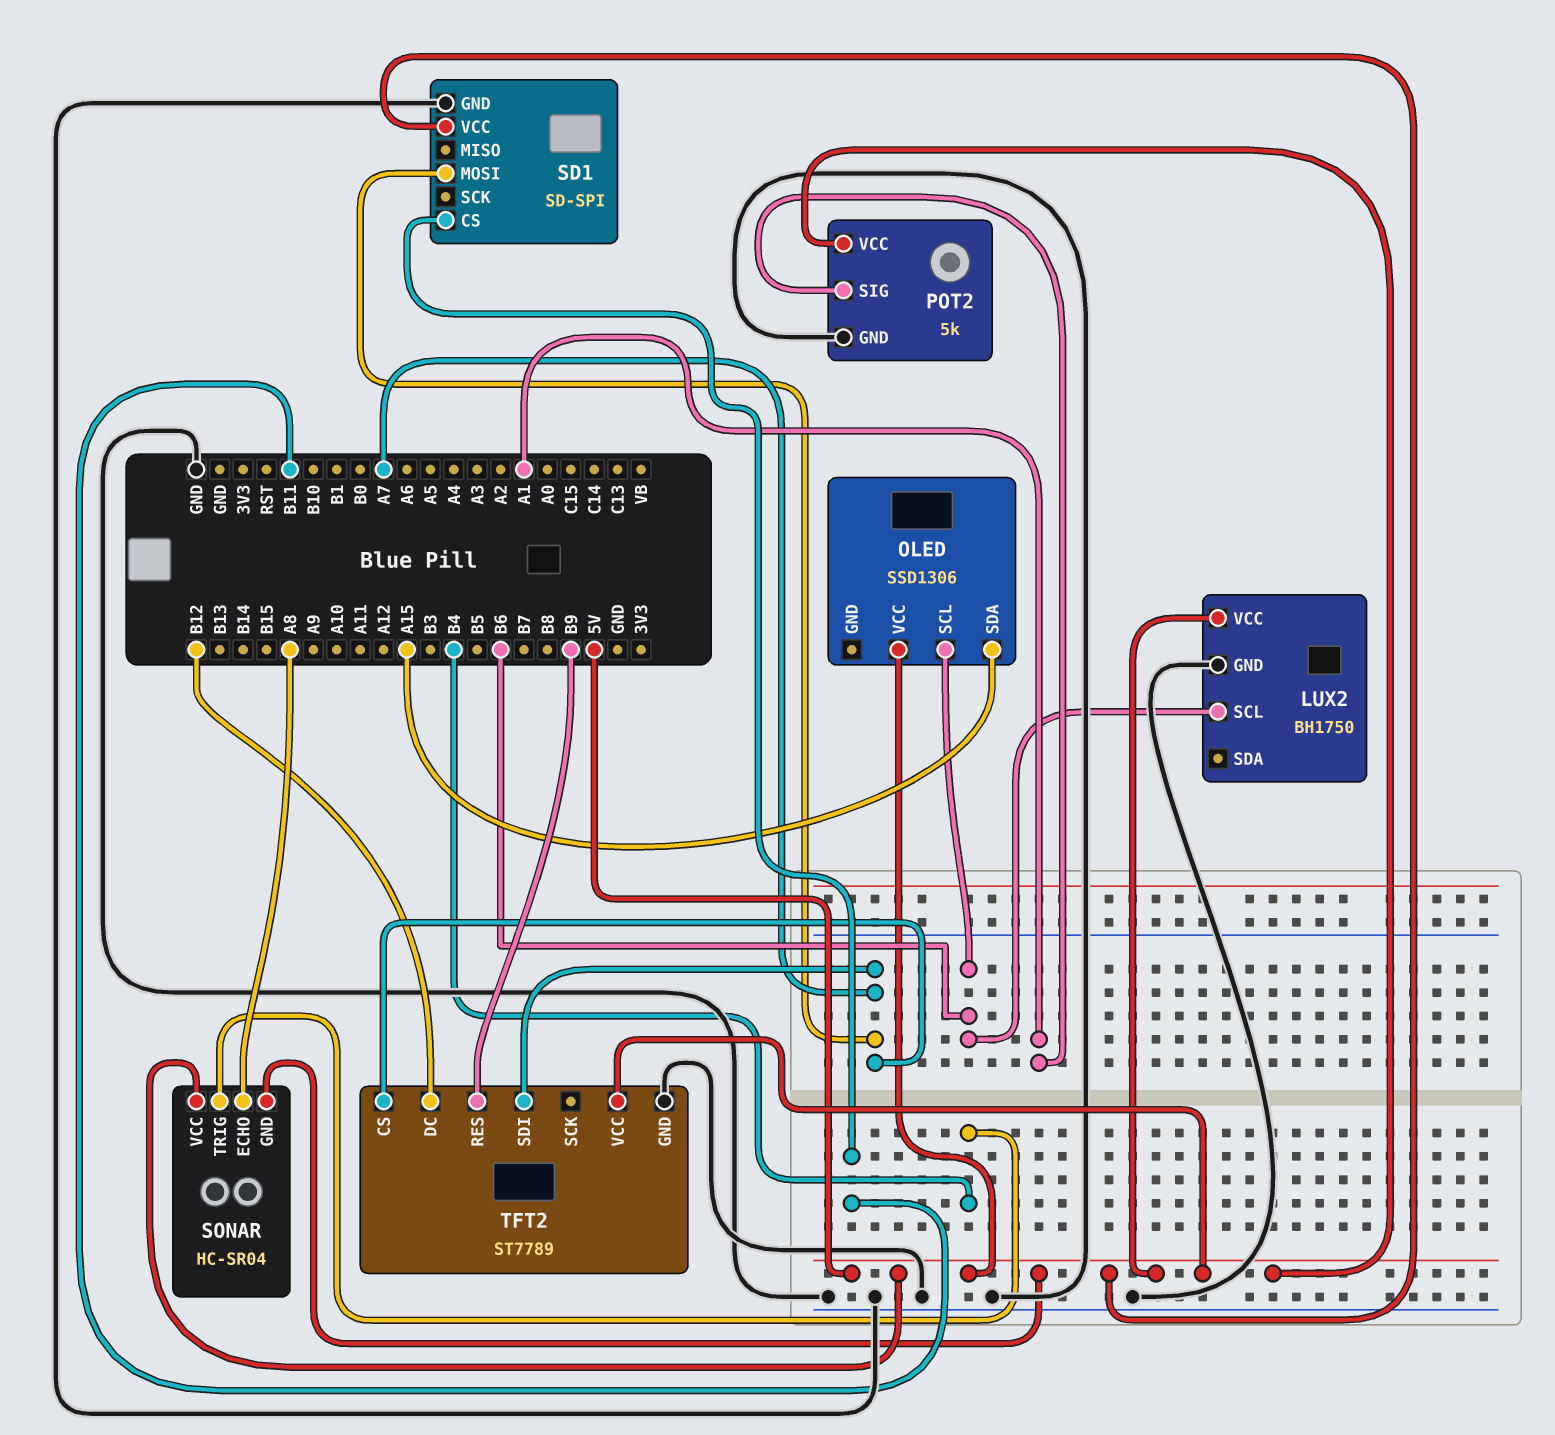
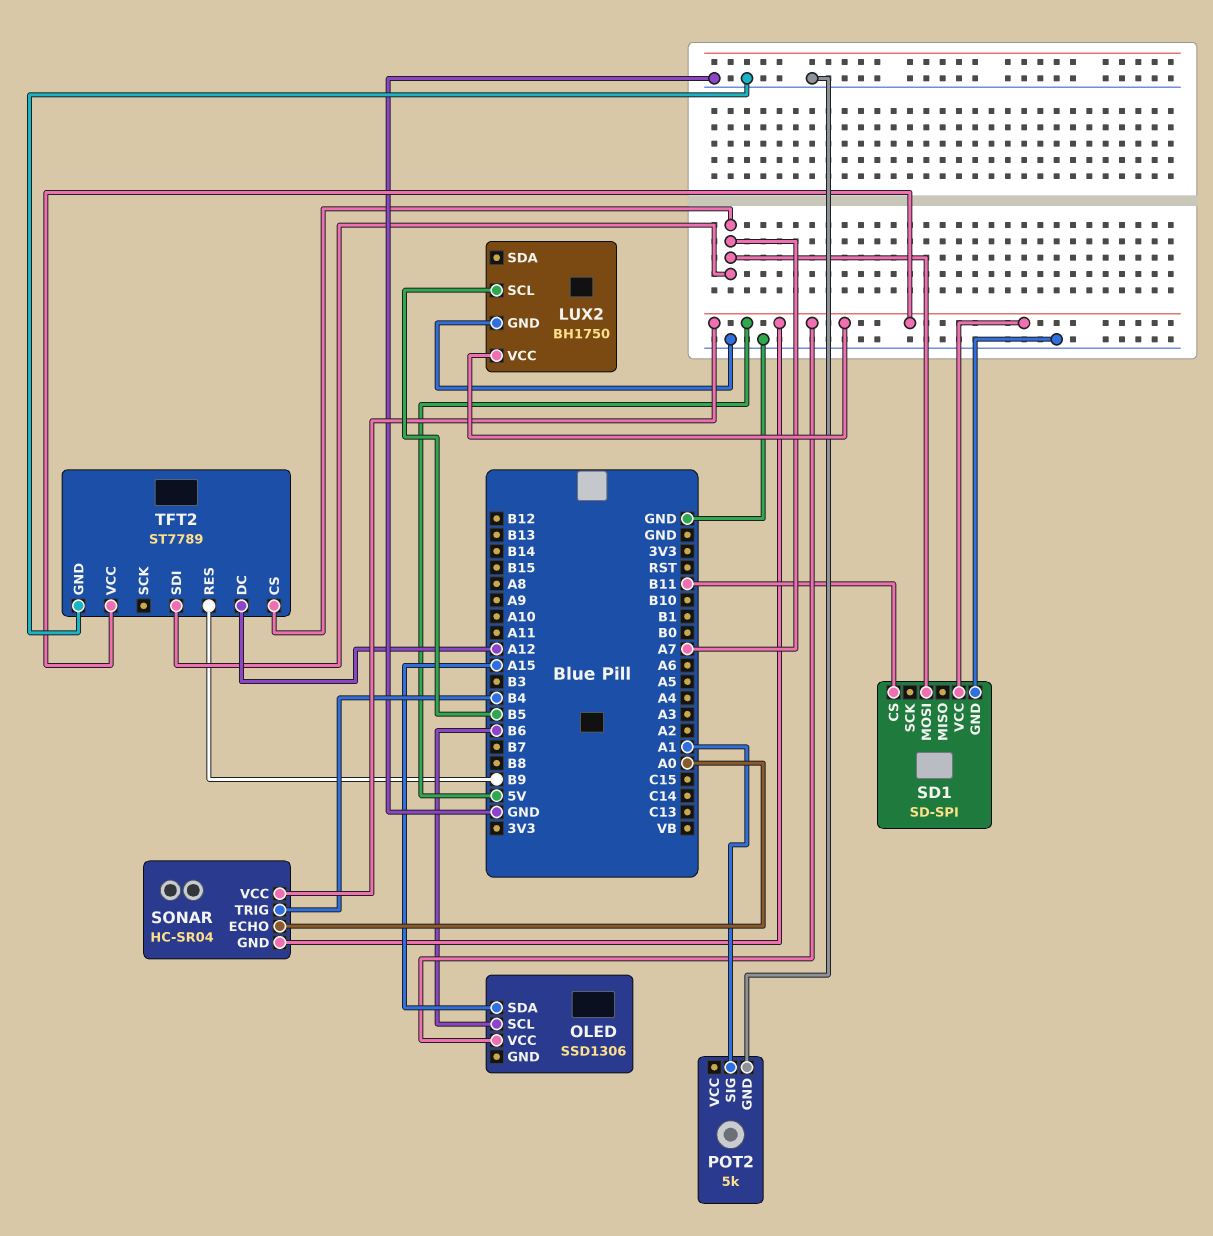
LUX2 pin SCL: B6 -> B5
POT2 pin VCC: 5V -> none
SONAR pin ECHO: A8 -> A0
TFT2 pin DC: B12 -> A12

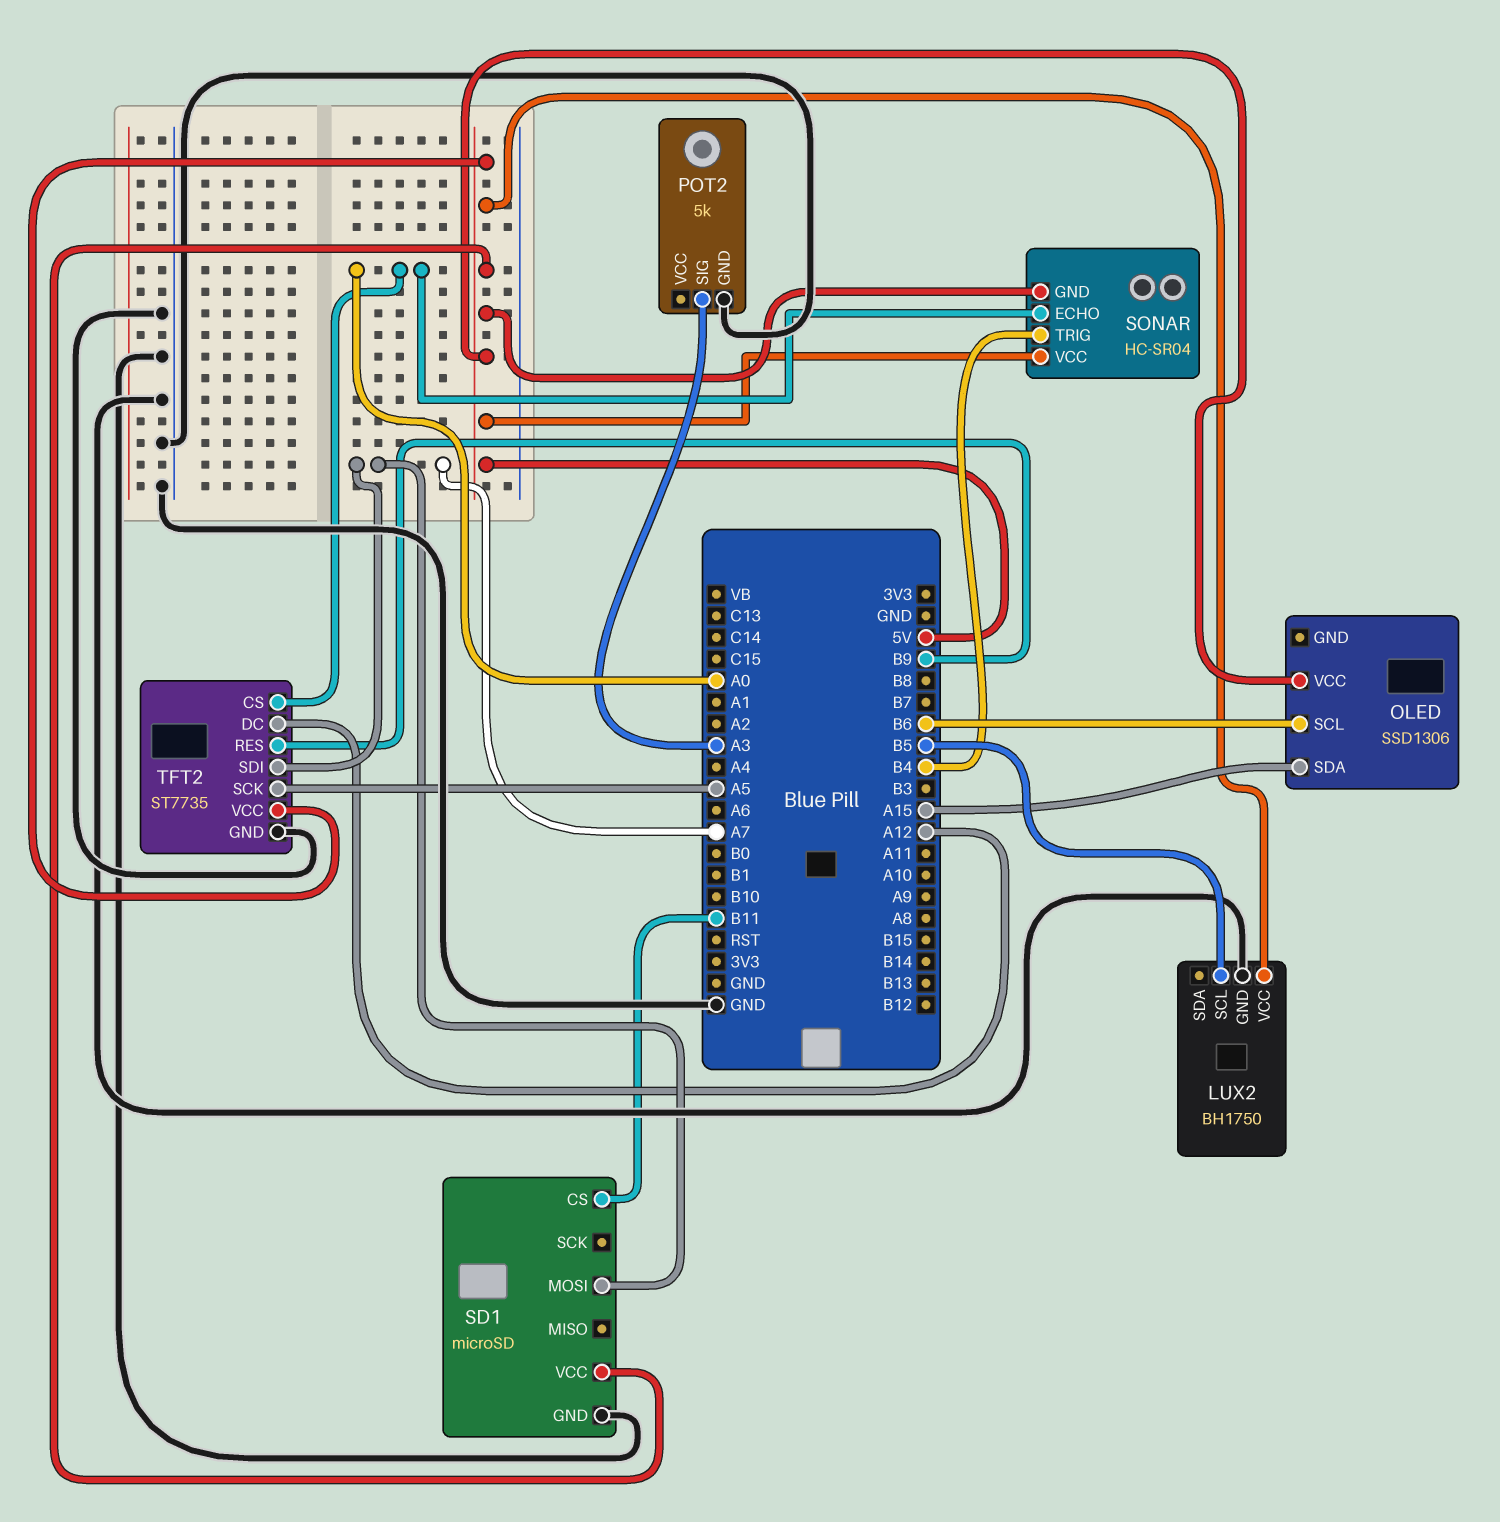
POT2 pin SIG: A1 -> A3
SD1: SD-SPI -> microSD
TFT2: ST7789 -> ST7735
TFT2 pin CS: A7 -> A0
TFT2 pin SCK: none -> A5

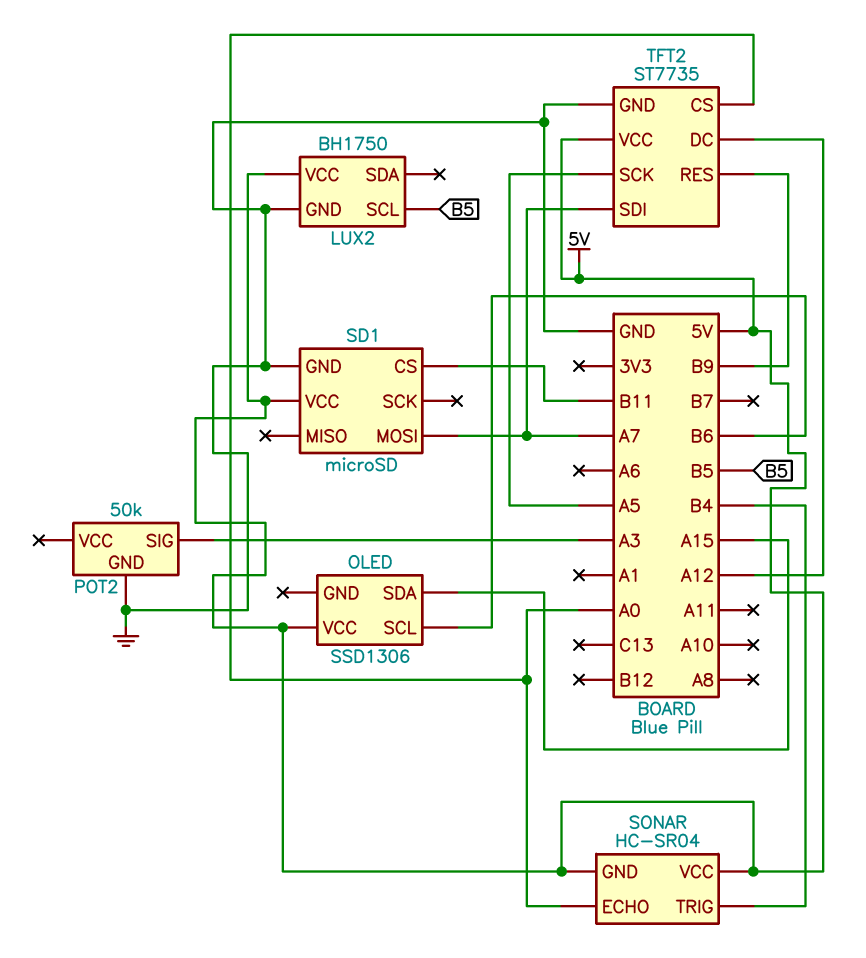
POT2: 5k -> 50k

